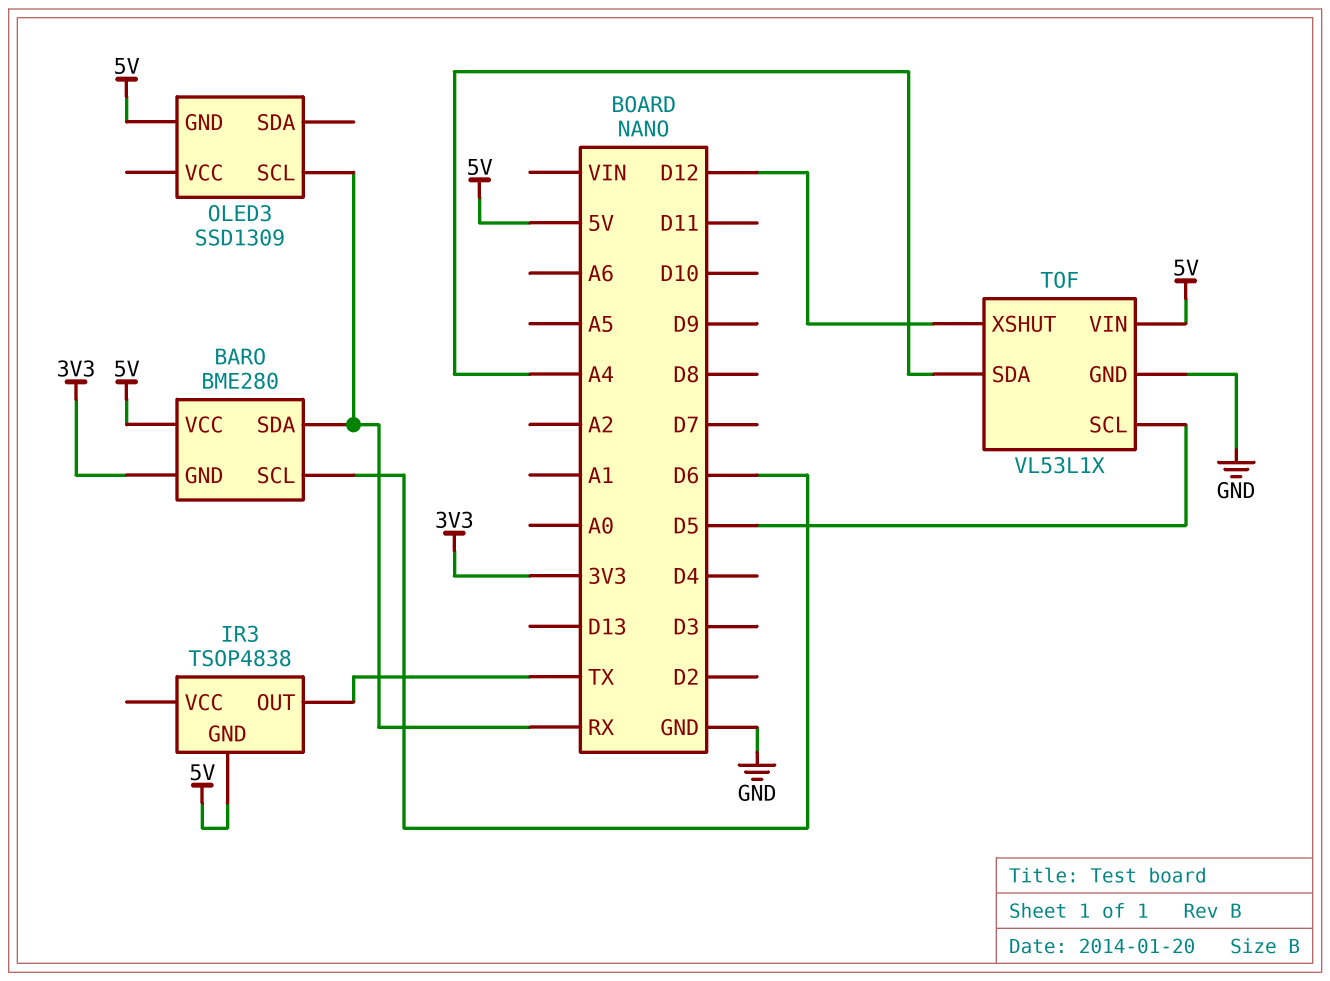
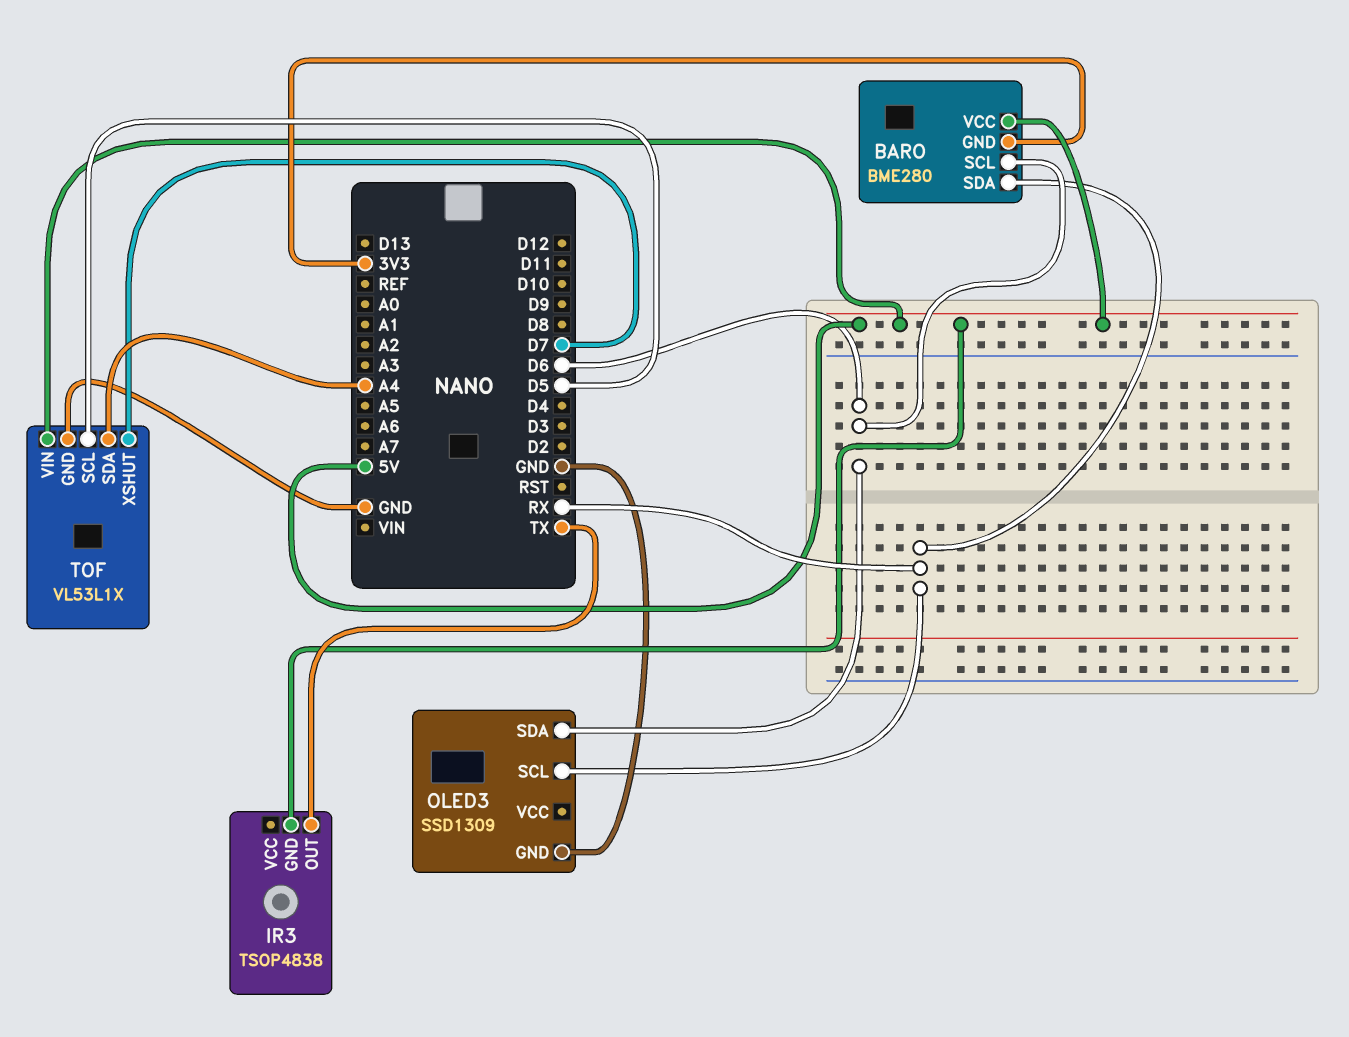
OLED3 pin GND: 5V -> GND
OLED3 pin SDA: none -> D6
TOF pin XSHUT: D12 -> D7

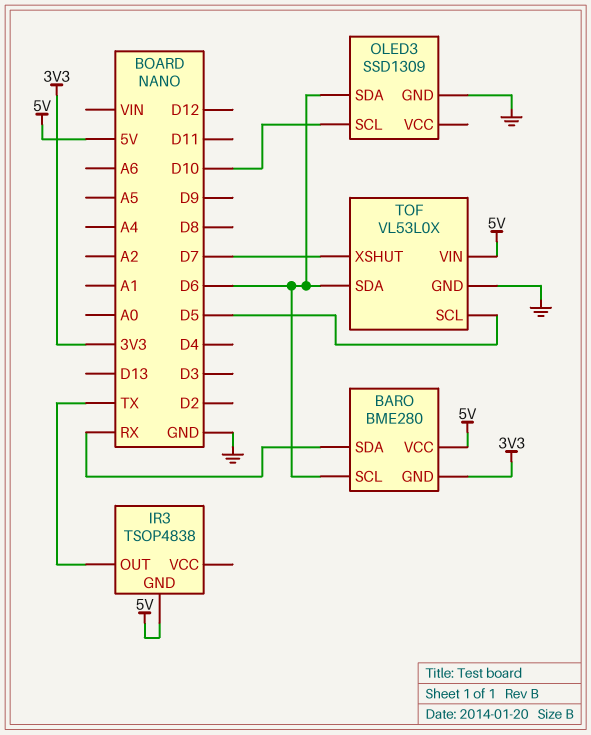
OLED3 pin SCL: RX -> D10
TOF: VL53L1X -> VL53L0X
TOF pin SDA: A4 -> D6

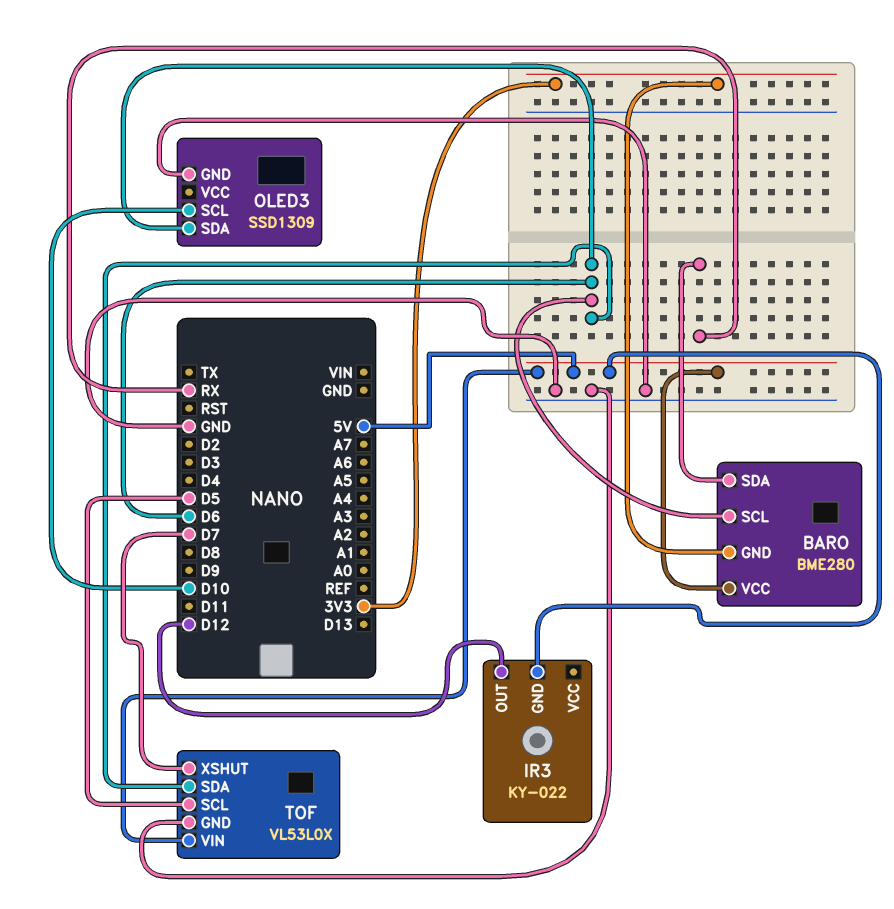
IR3: TSOP4838 -> KY-022
IR3 pin OUT: TX -> D12

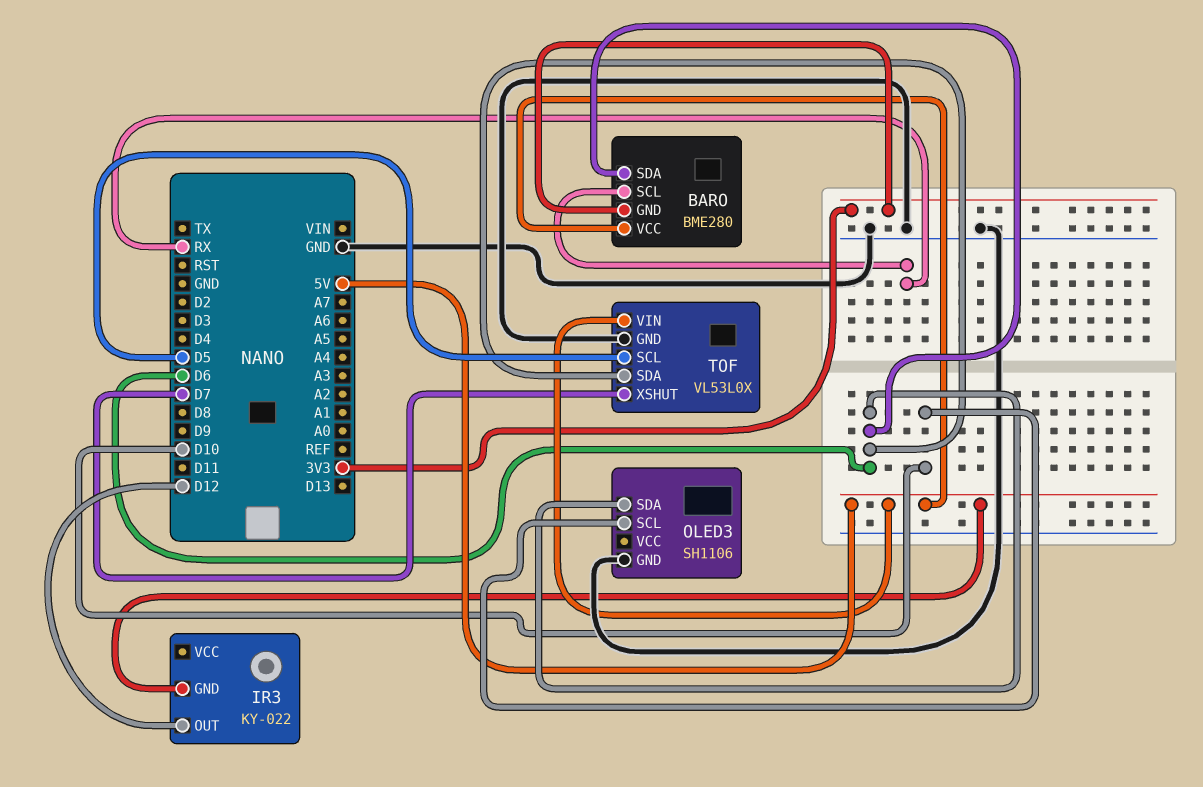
BARO pin SCL: D6 -> RX
BARO pin SDA: RX -> D6
OLED3: SSD1309 -> SH1106

